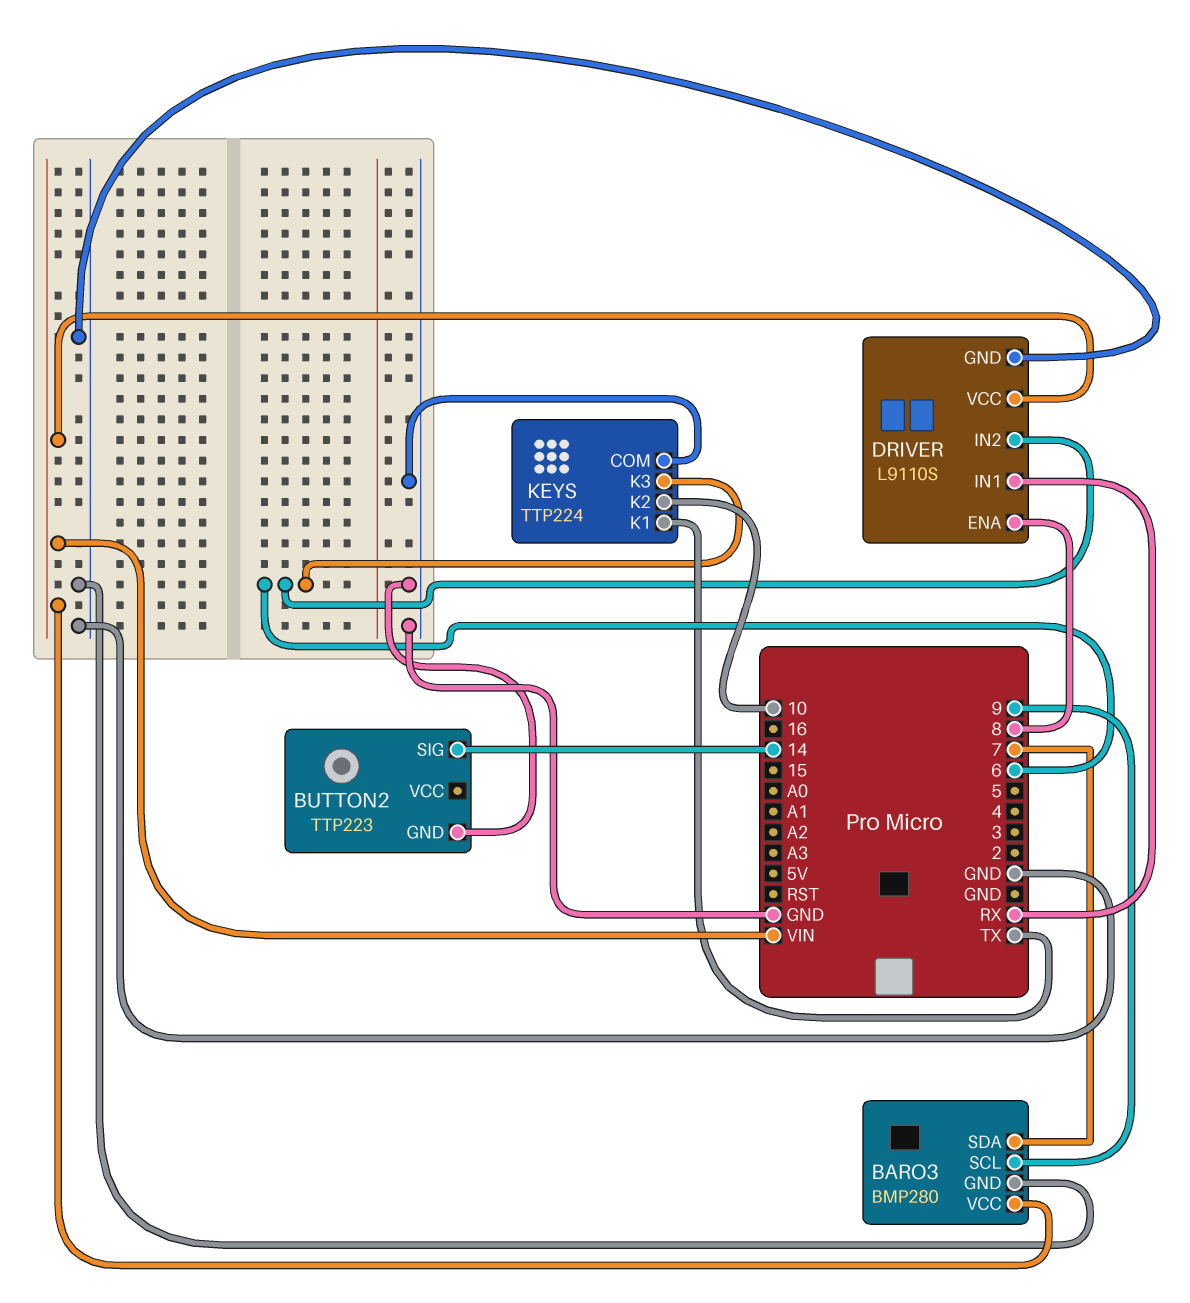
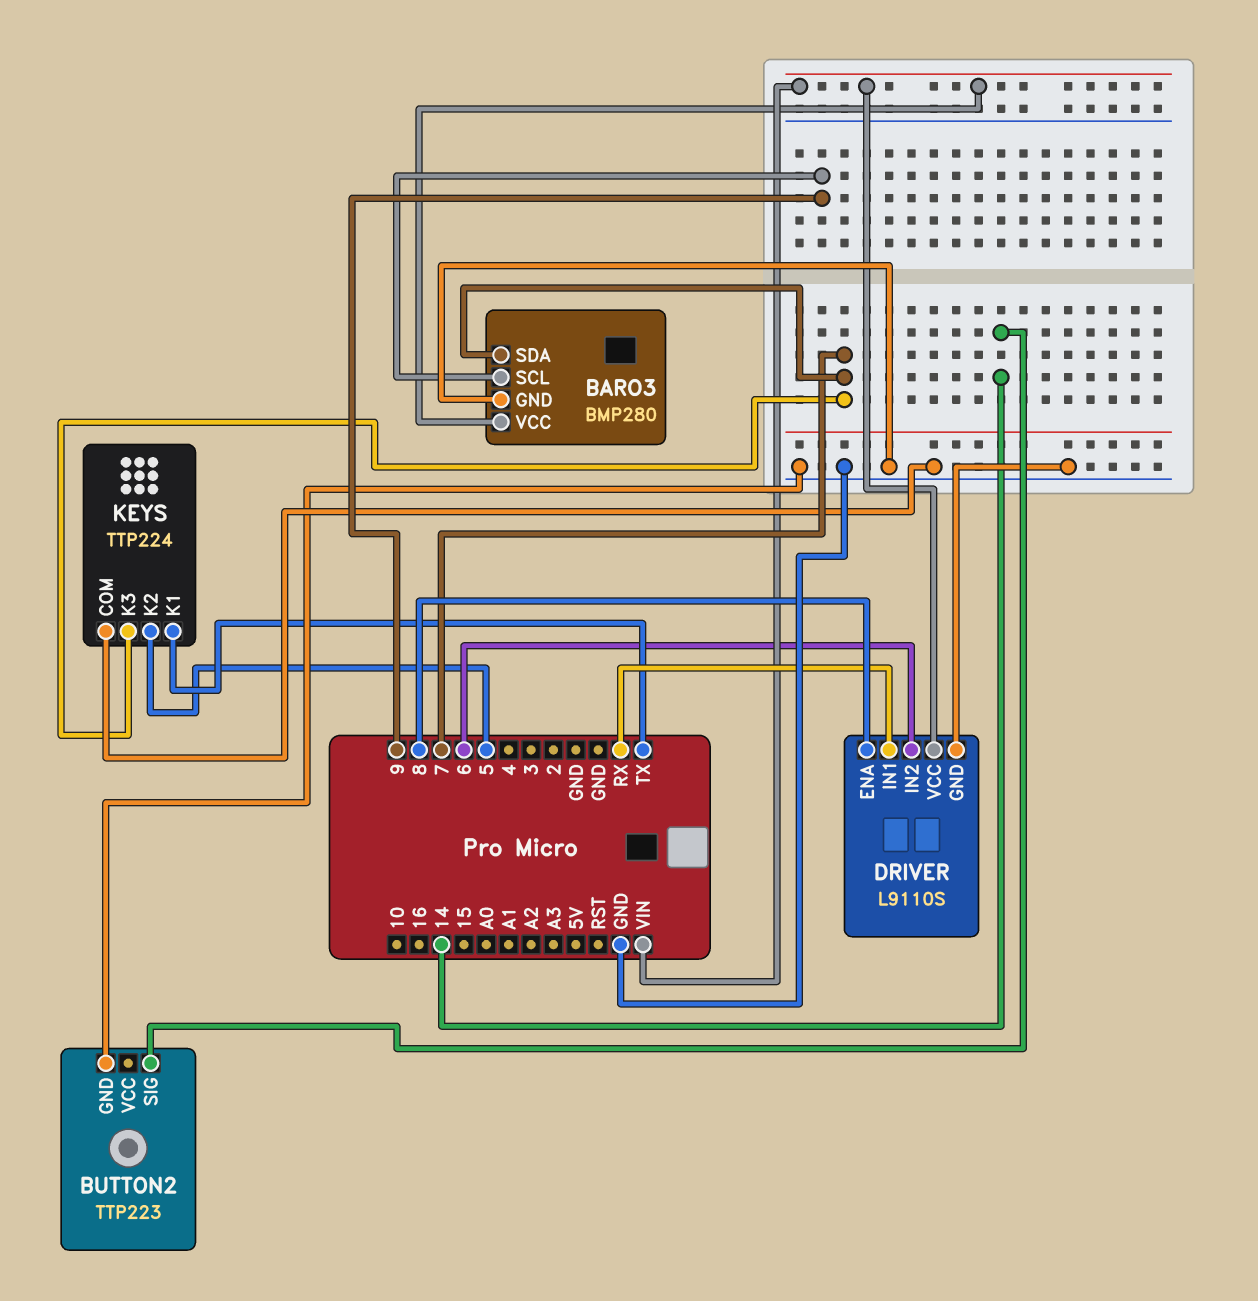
KEYS pin K2: 10 -> 5
KEYS pin K3: 6 -> 7

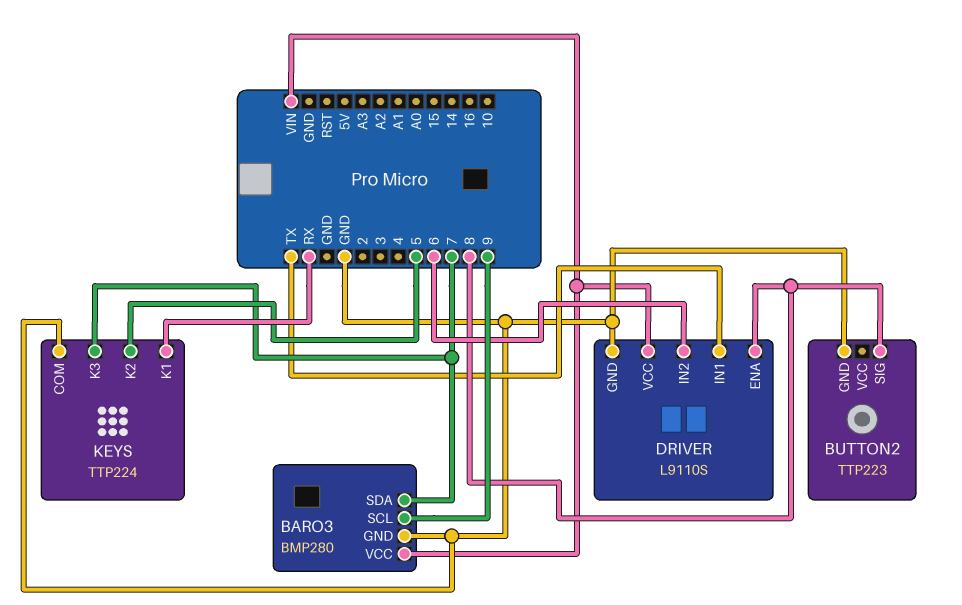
BUTTON2 pin SIG: 14 -> 8
DRIVER pin IN1: RX -> TX
KEYS pin K1: TX -> RX

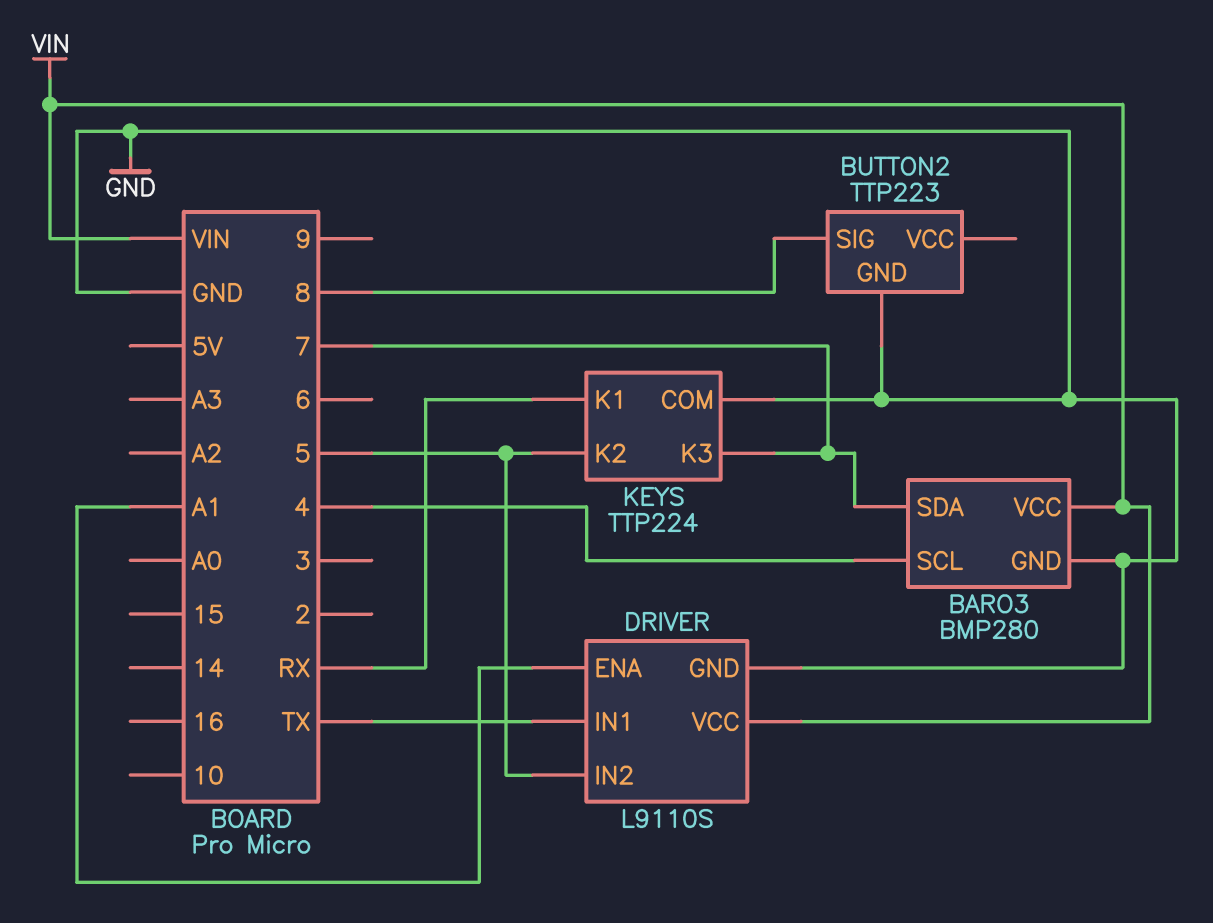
BARO3 pin SCL: 9 -> 4
DRIVER pin ENA: 8 -> A1
DRIVER pin IN2: 6 -> 5

